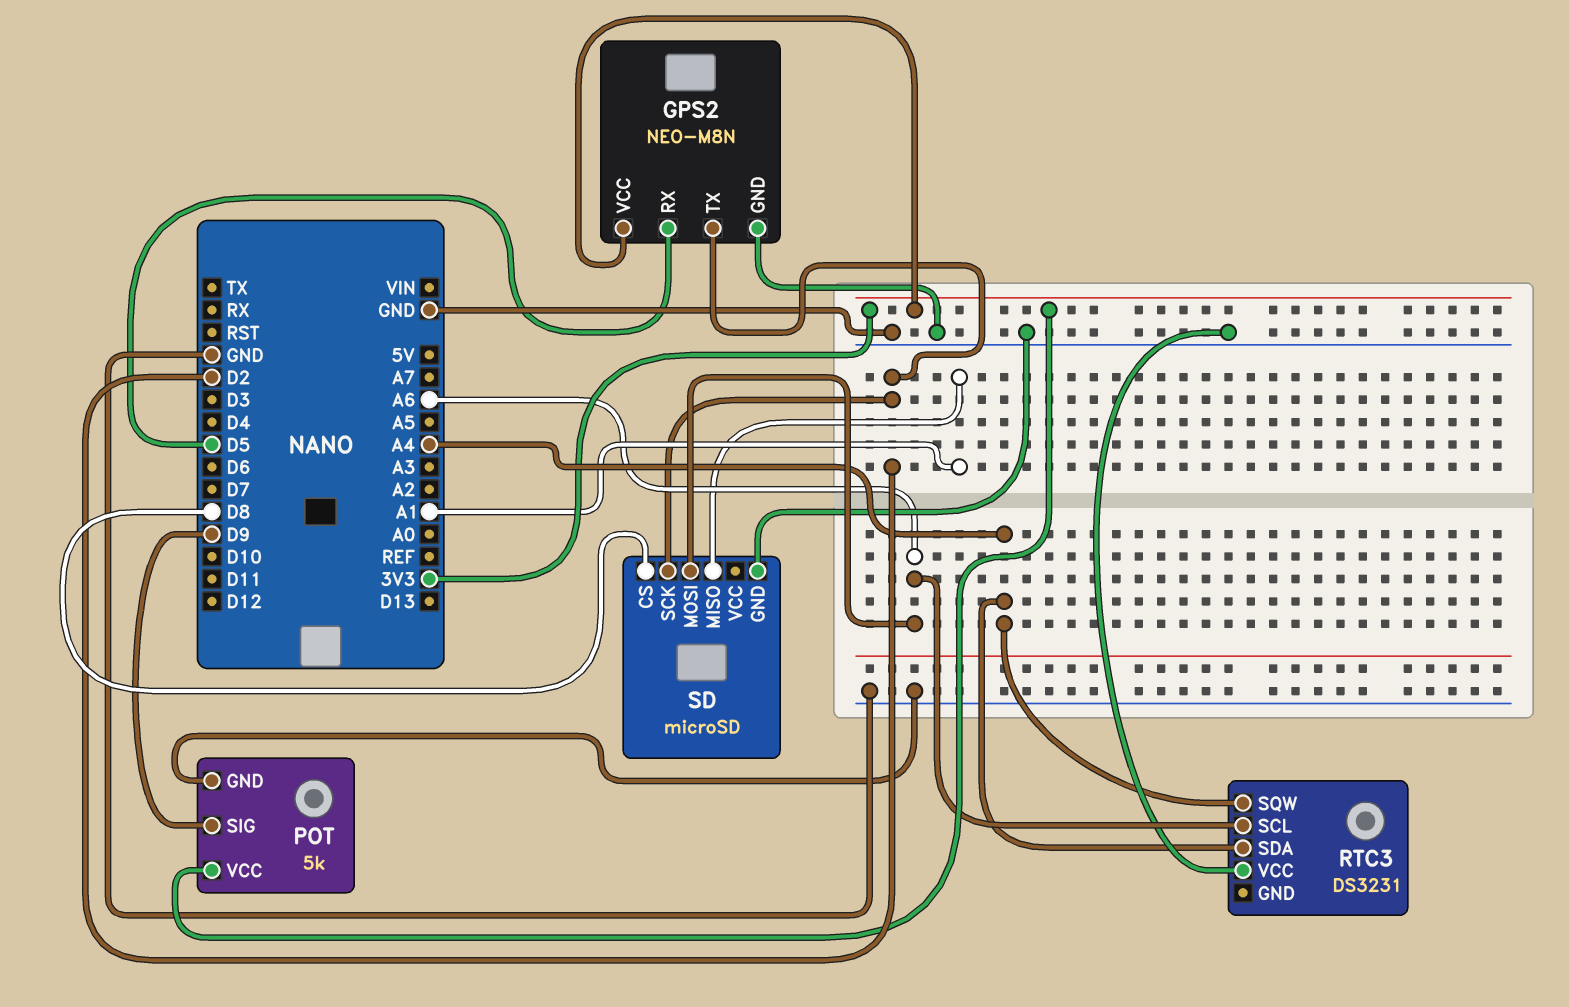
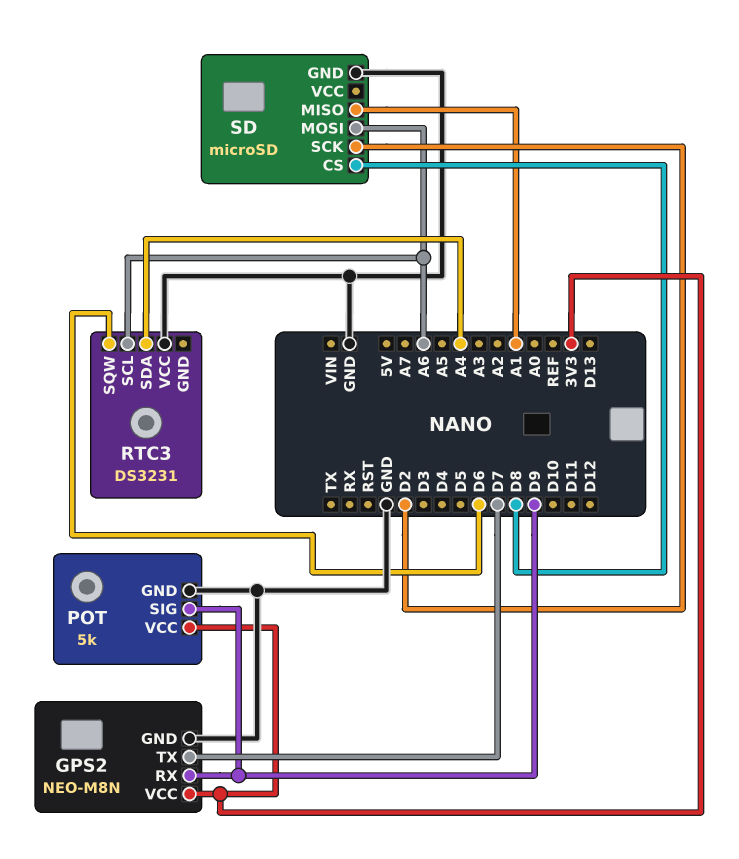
GPS2 pin RX: D5 -> D9
GPS2 pin TX: D2 -> D7
RTC3 pin SQW: A4 -> D6

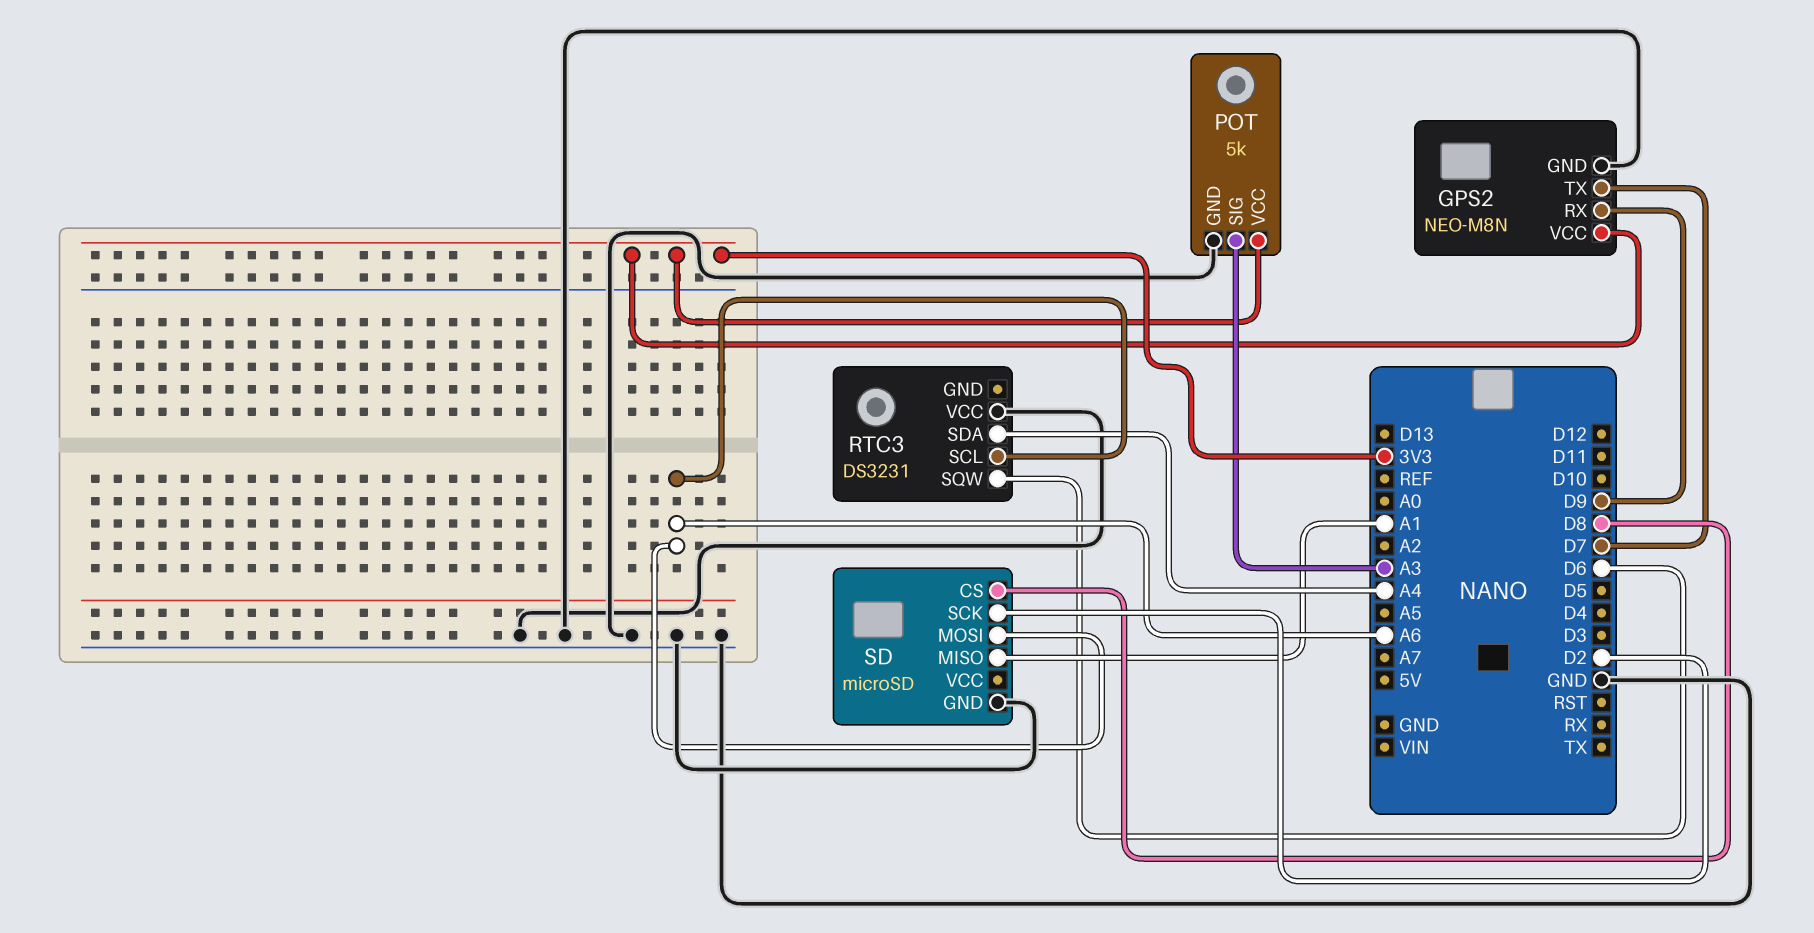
POT pin SIG: D9 -> A3

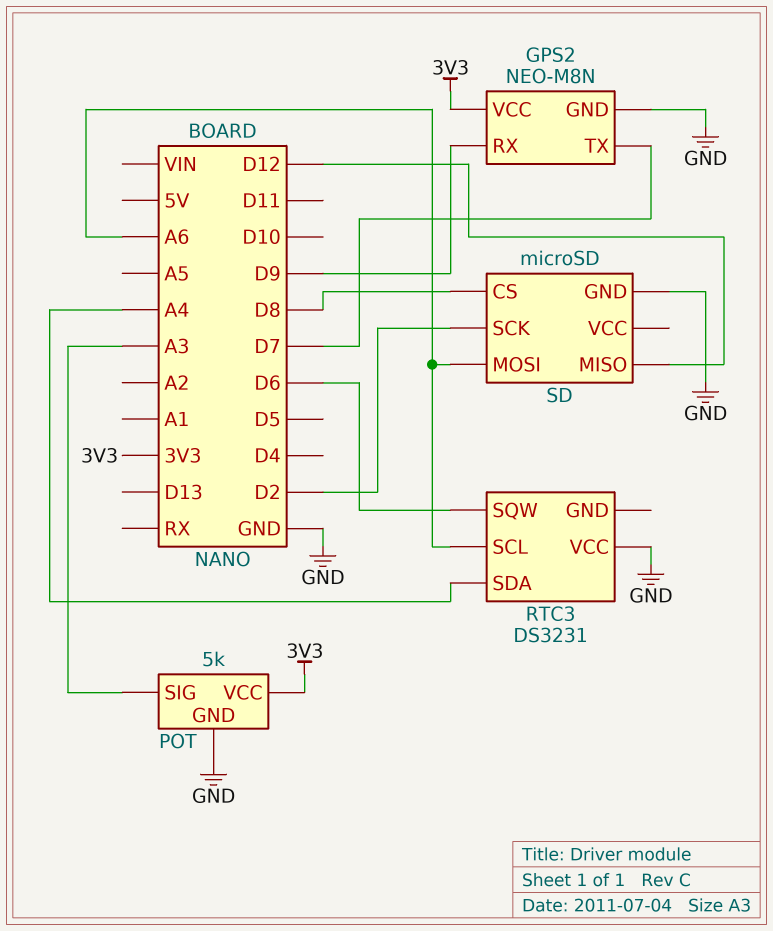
SD pin MISO: A1 -> D12

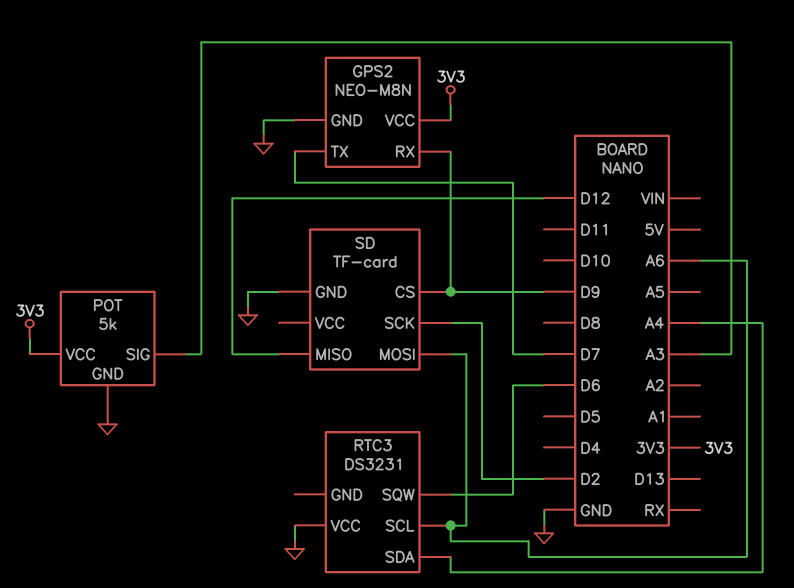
SD: microSD -> TF-card
SD pin CS: D8 -> D9

